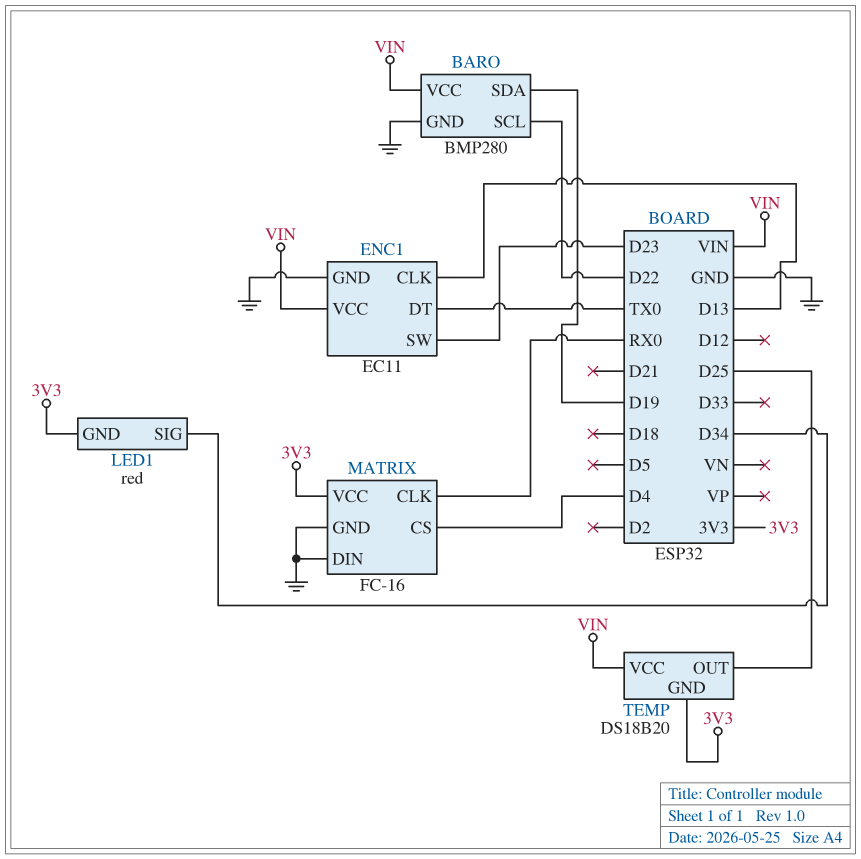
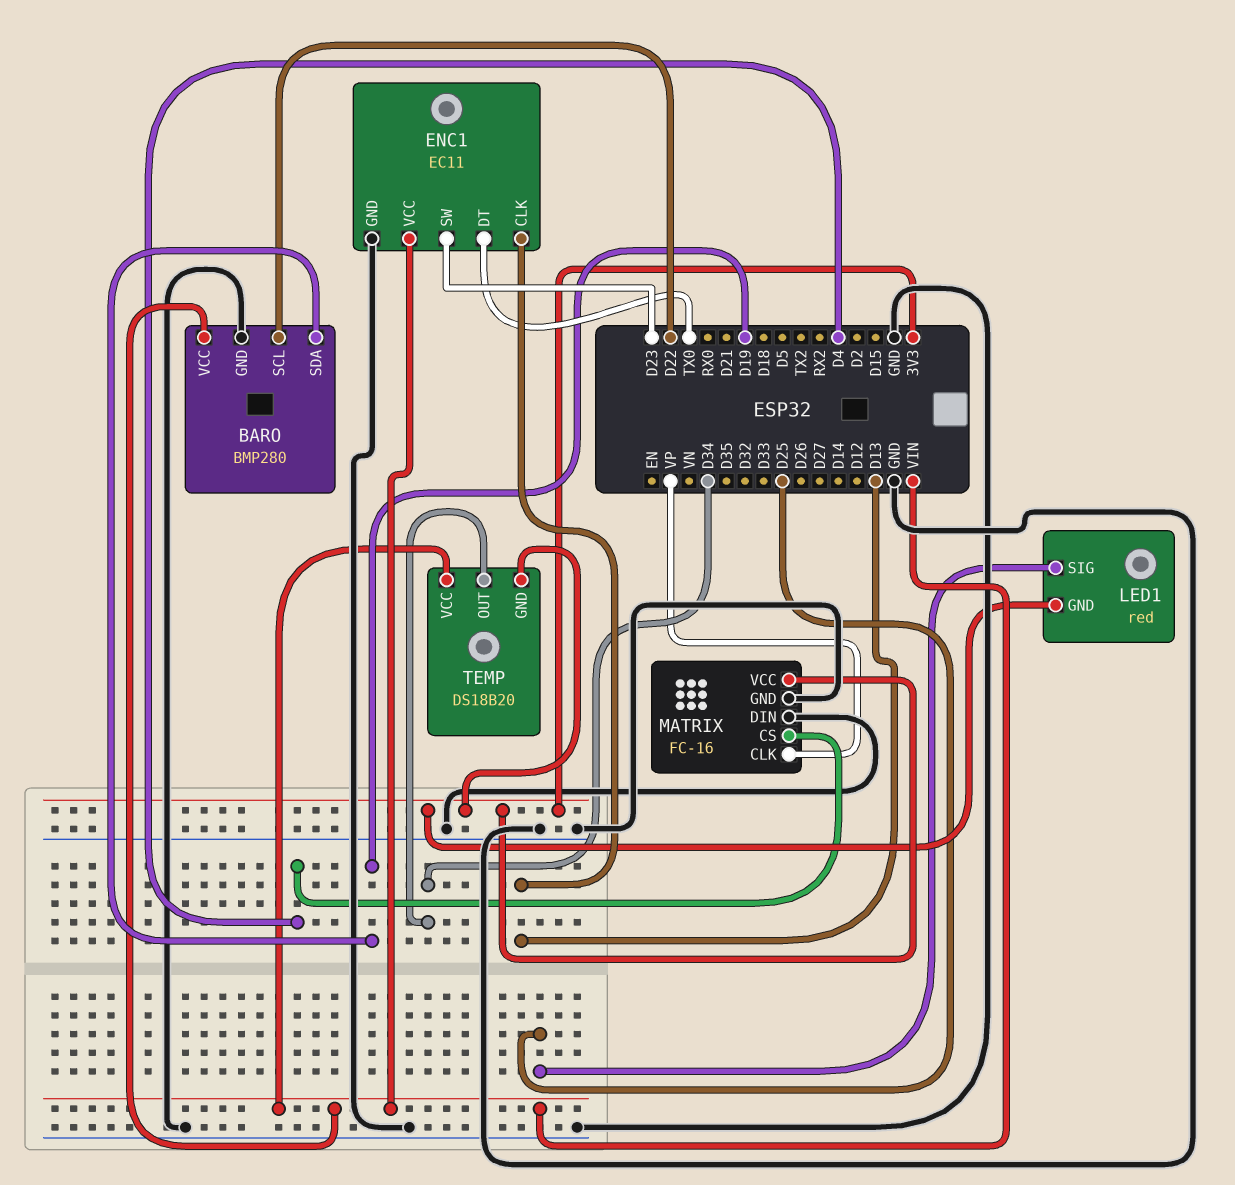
LED1 pin SIG: D34 -> D25
MATRIX pin CLK: RX0 -> VP
TEMP pin OUT: D25 -> D34

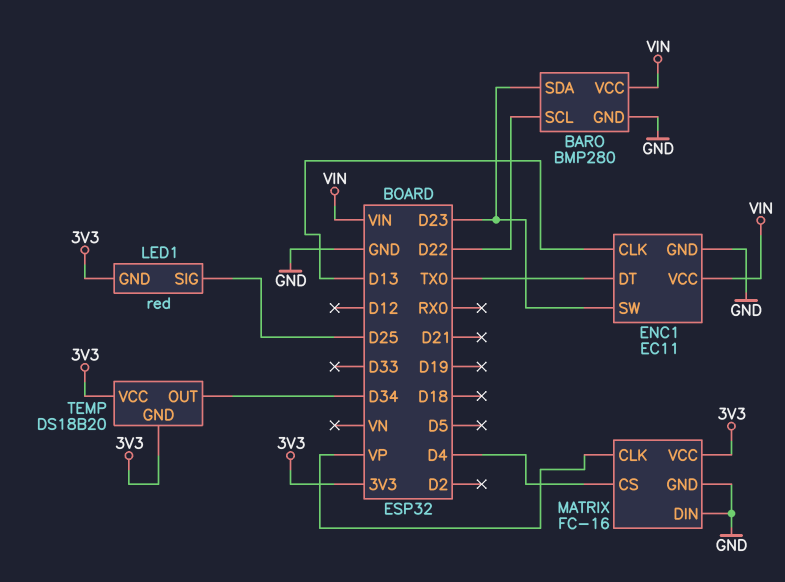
BARO pin SDA: D19 -> D23
TEMP pin VCC: VIN -> 3V3

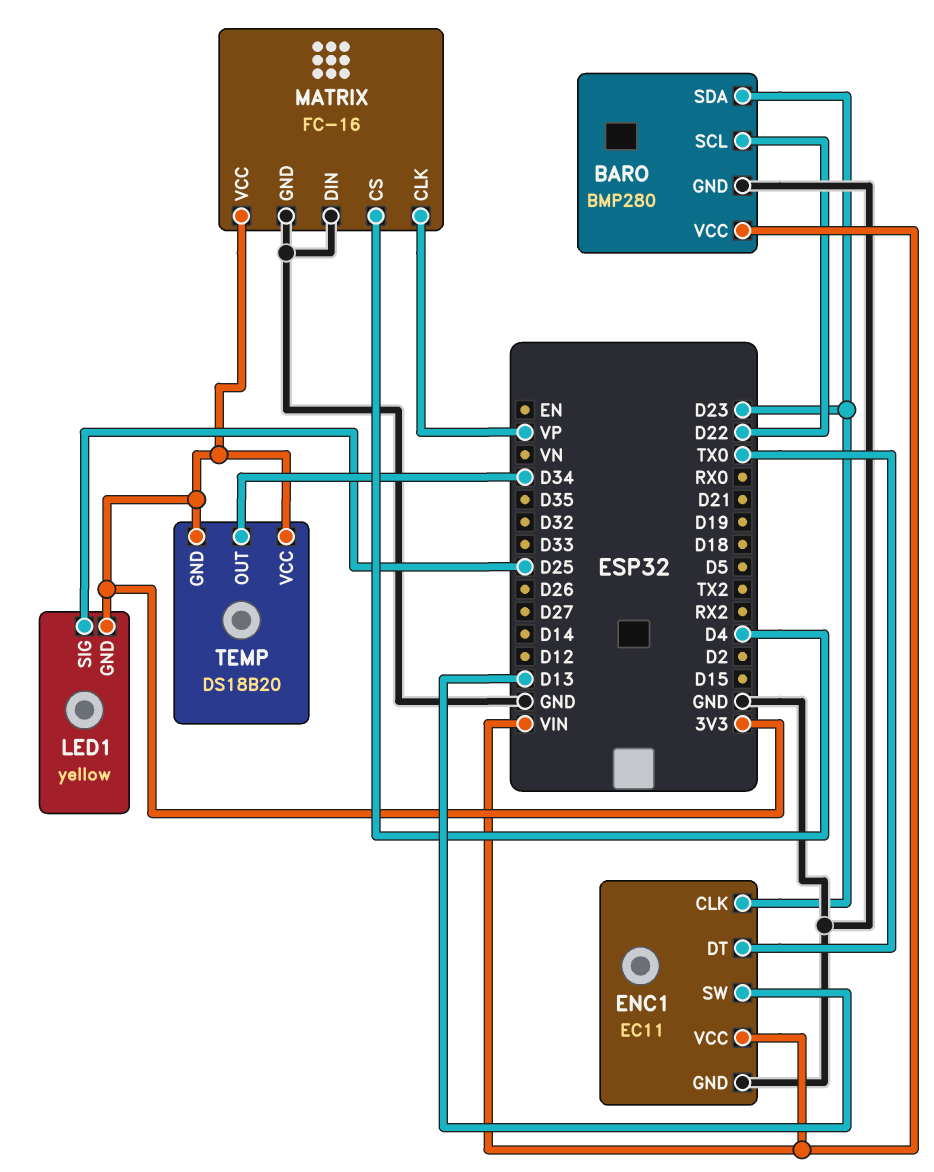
ENC1 pin CLK: D13 -> D23
ENC1 pin SW: D23 -> D13
LED1: red -> yellow

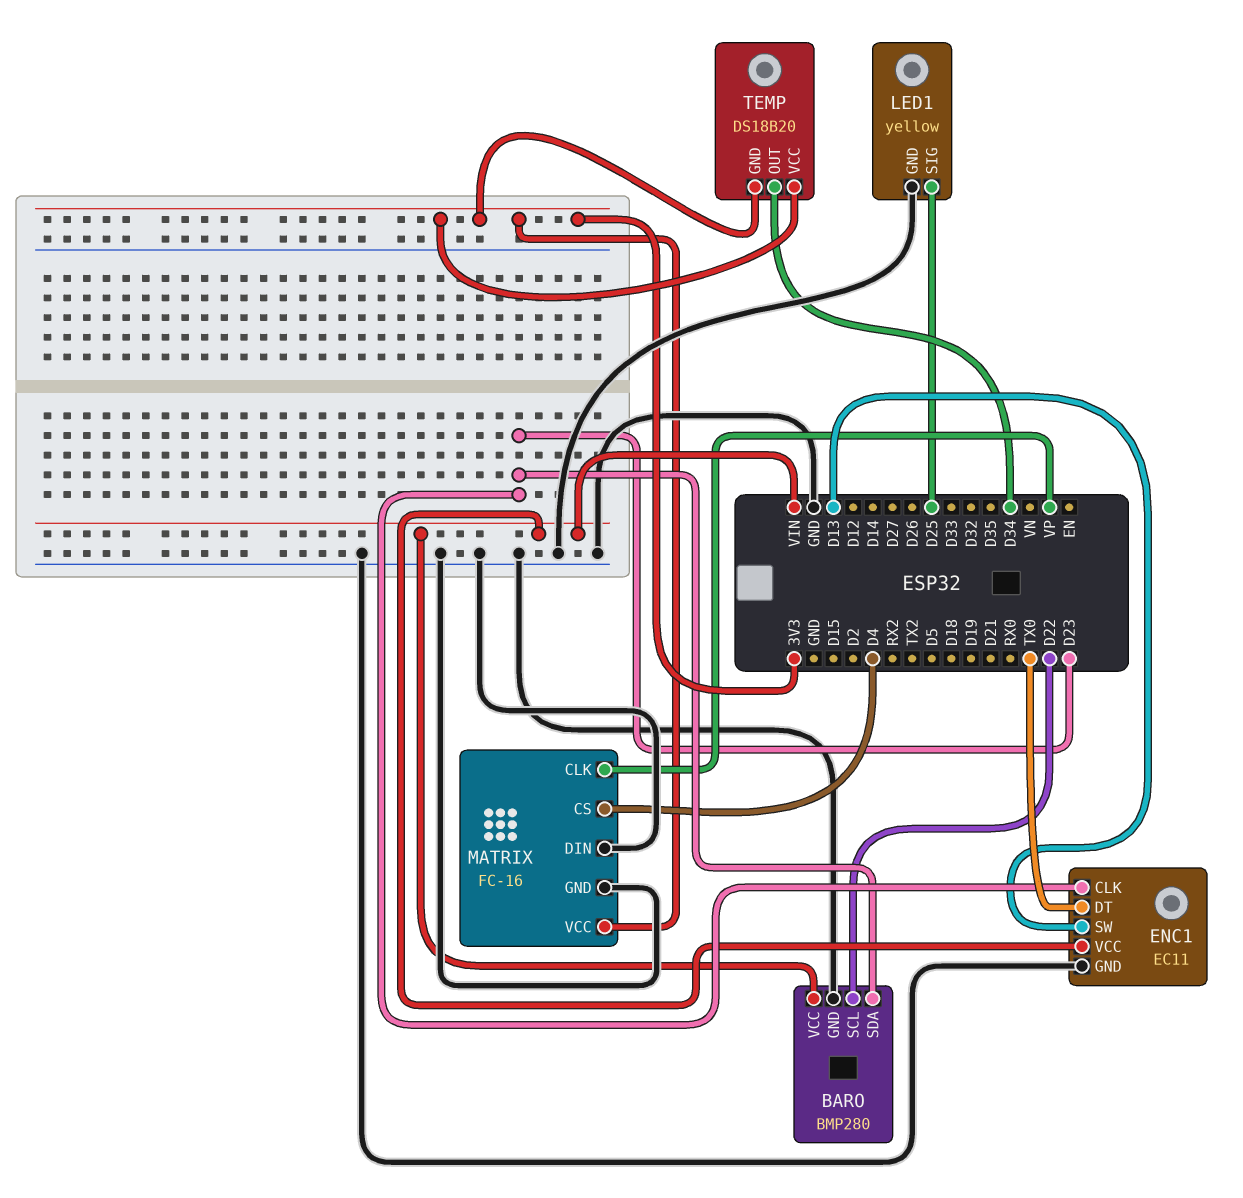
LED1 pin GND: 3V3 -> GND

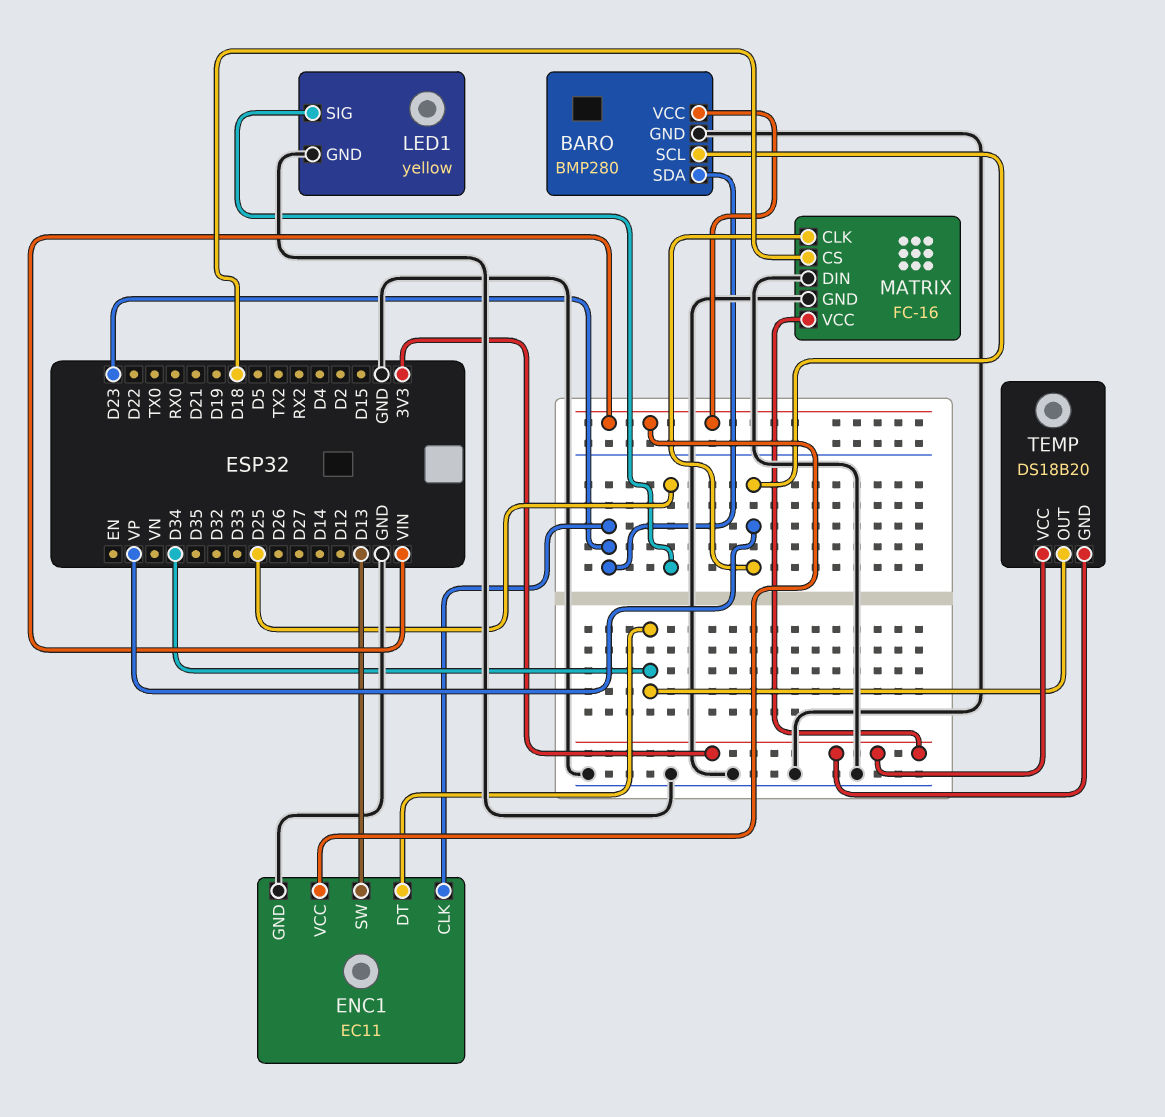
BARO pin SCL: D22 -> VP
ENC1 pin DT: TX0 -> D34
MATRIX pin CS: D4 -> D18

